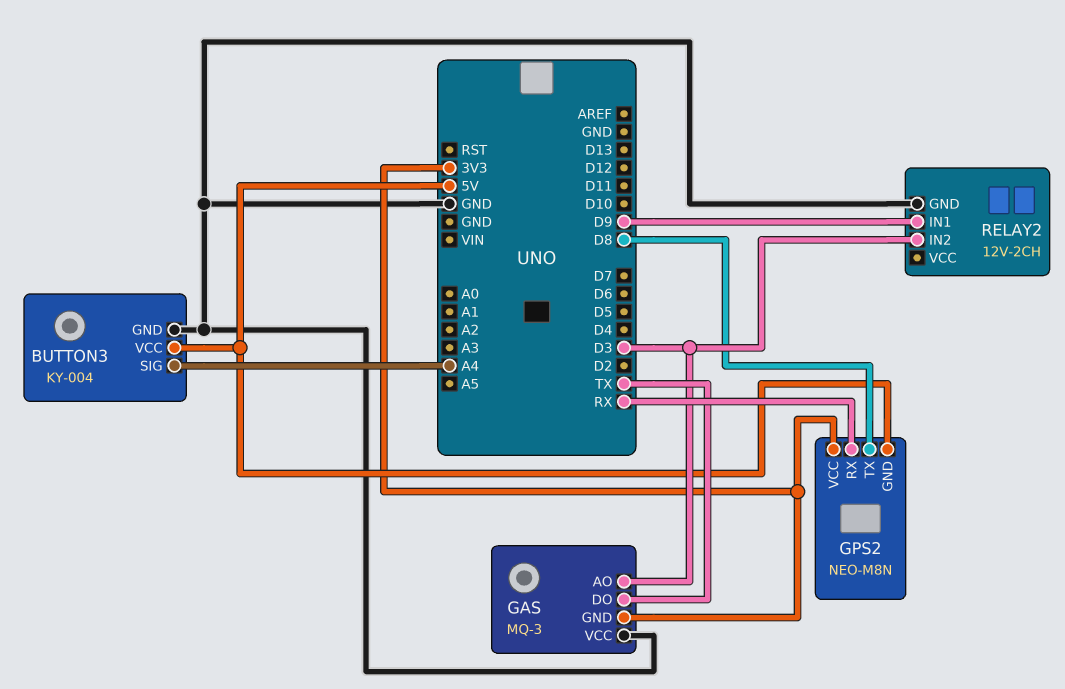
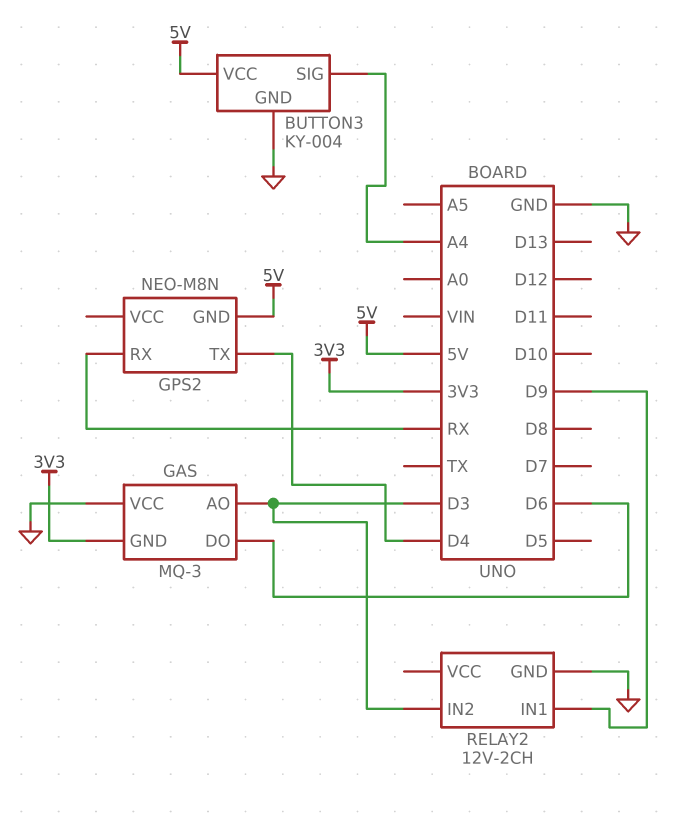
GAS pin DO: TX -> D6
GPS2 pin TX: D8 -> D4
GPS2 pin VCC: 3V3 -> none

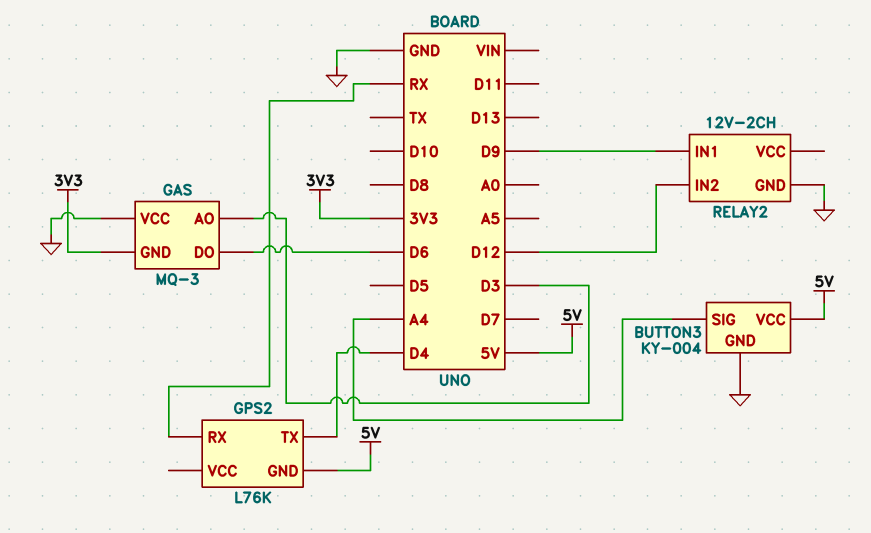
GPS2: NEO-M8N -> L76K
RELAY2 pin IN2: D3 -> D12

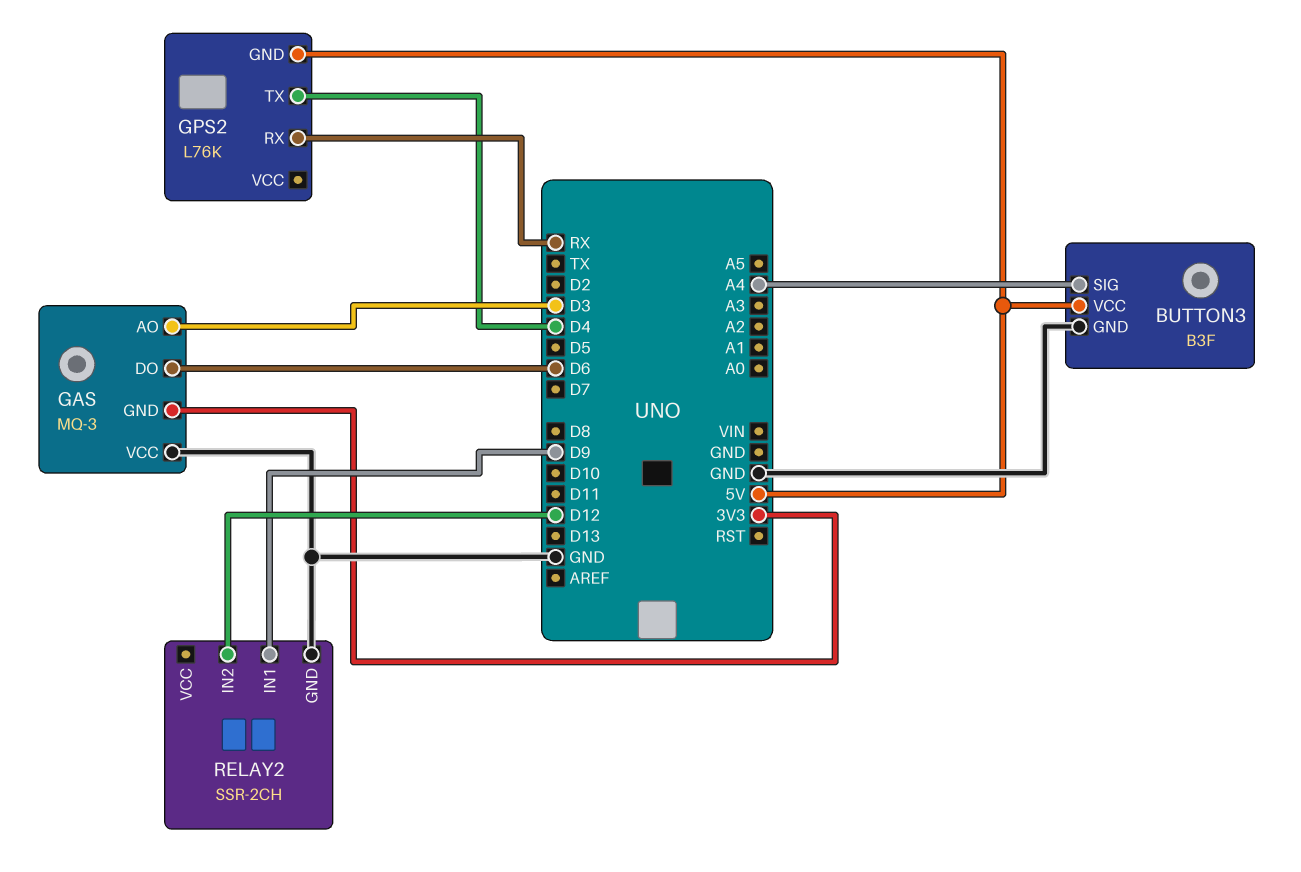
BUTTON3: KY-004 -> B3F
RELAY2: 12V-2CH -> SSR-2CH

